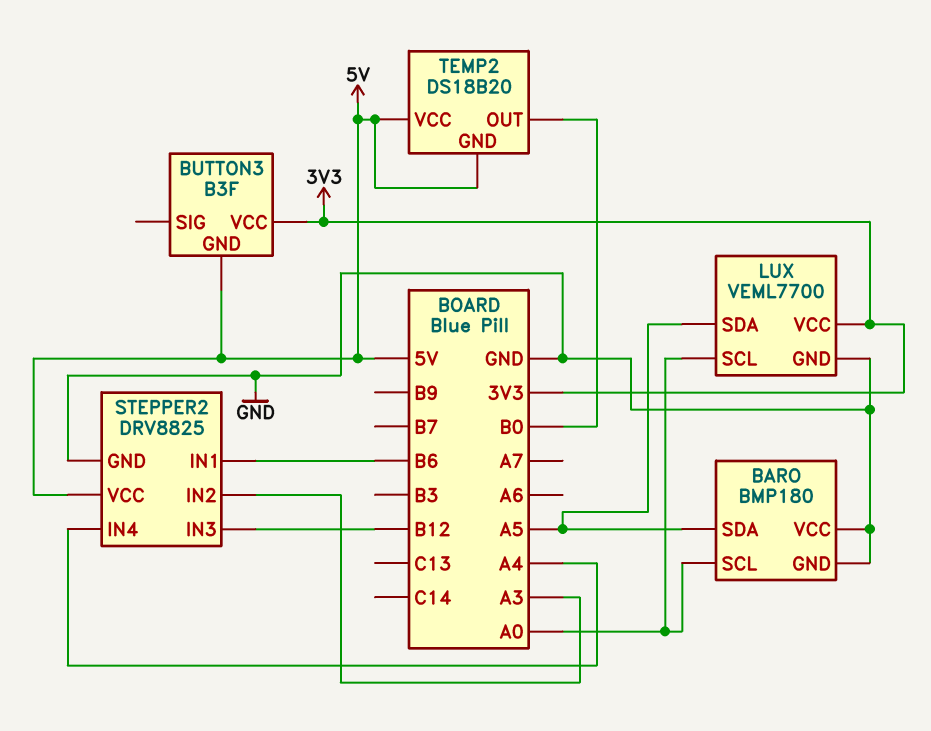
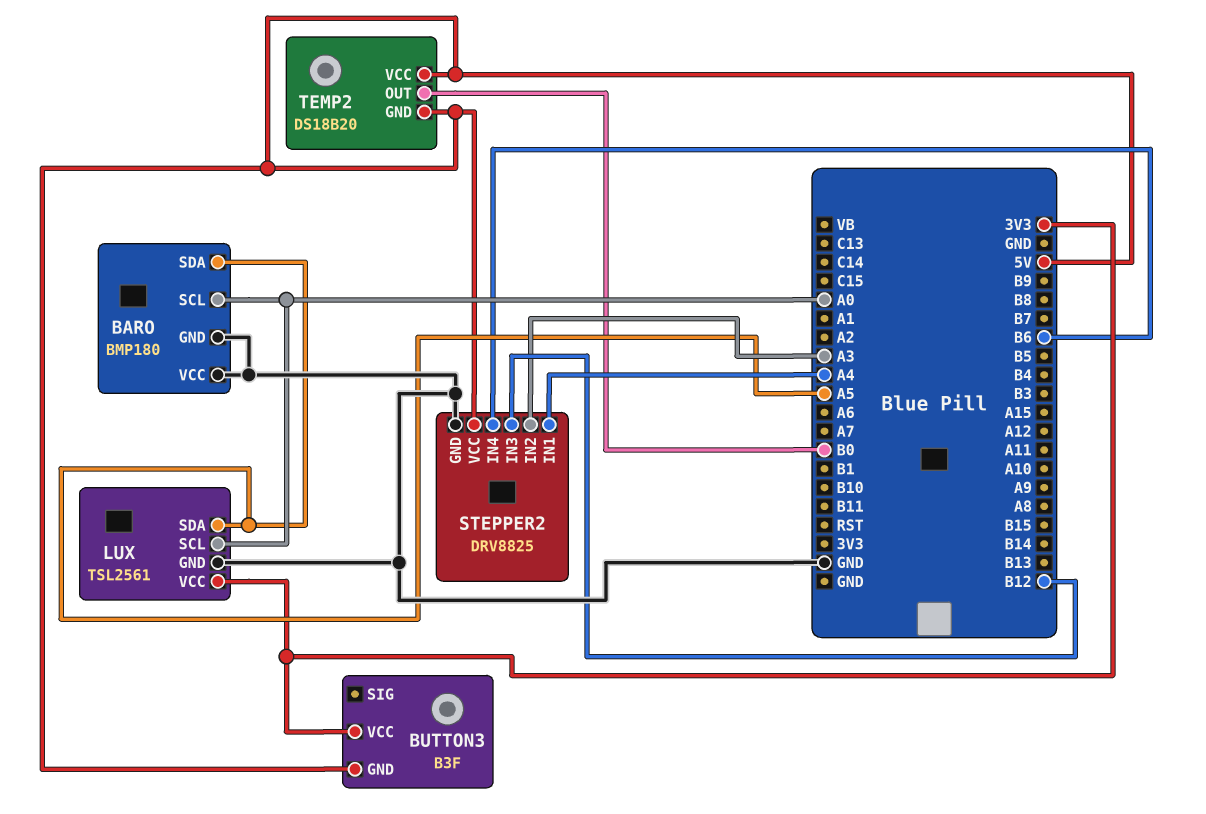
LUX: VEML7700 -> TSL2561
STEPPER2 pin IN1: B6 -> A4
STEPPER2 pin IN4: A4 -> B6

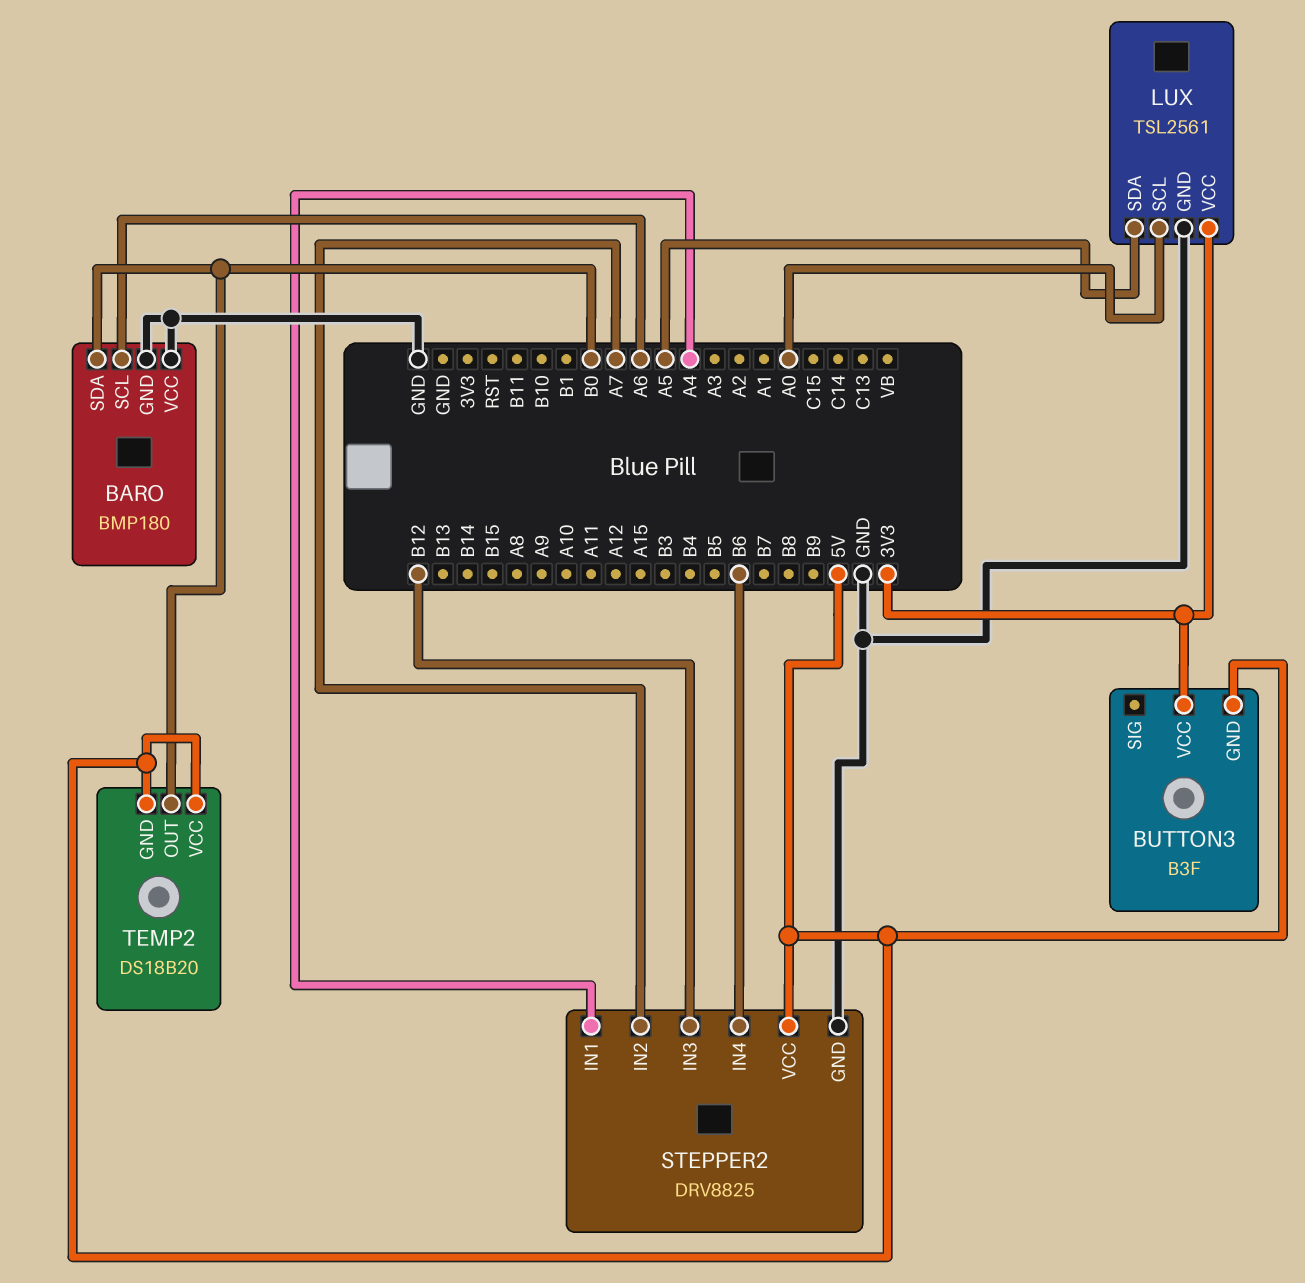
BARO pin SCL: A0 -> A6
BARO pin SDA: A5 -> B0
STEPPER2 pin IN2: A3 -> A7

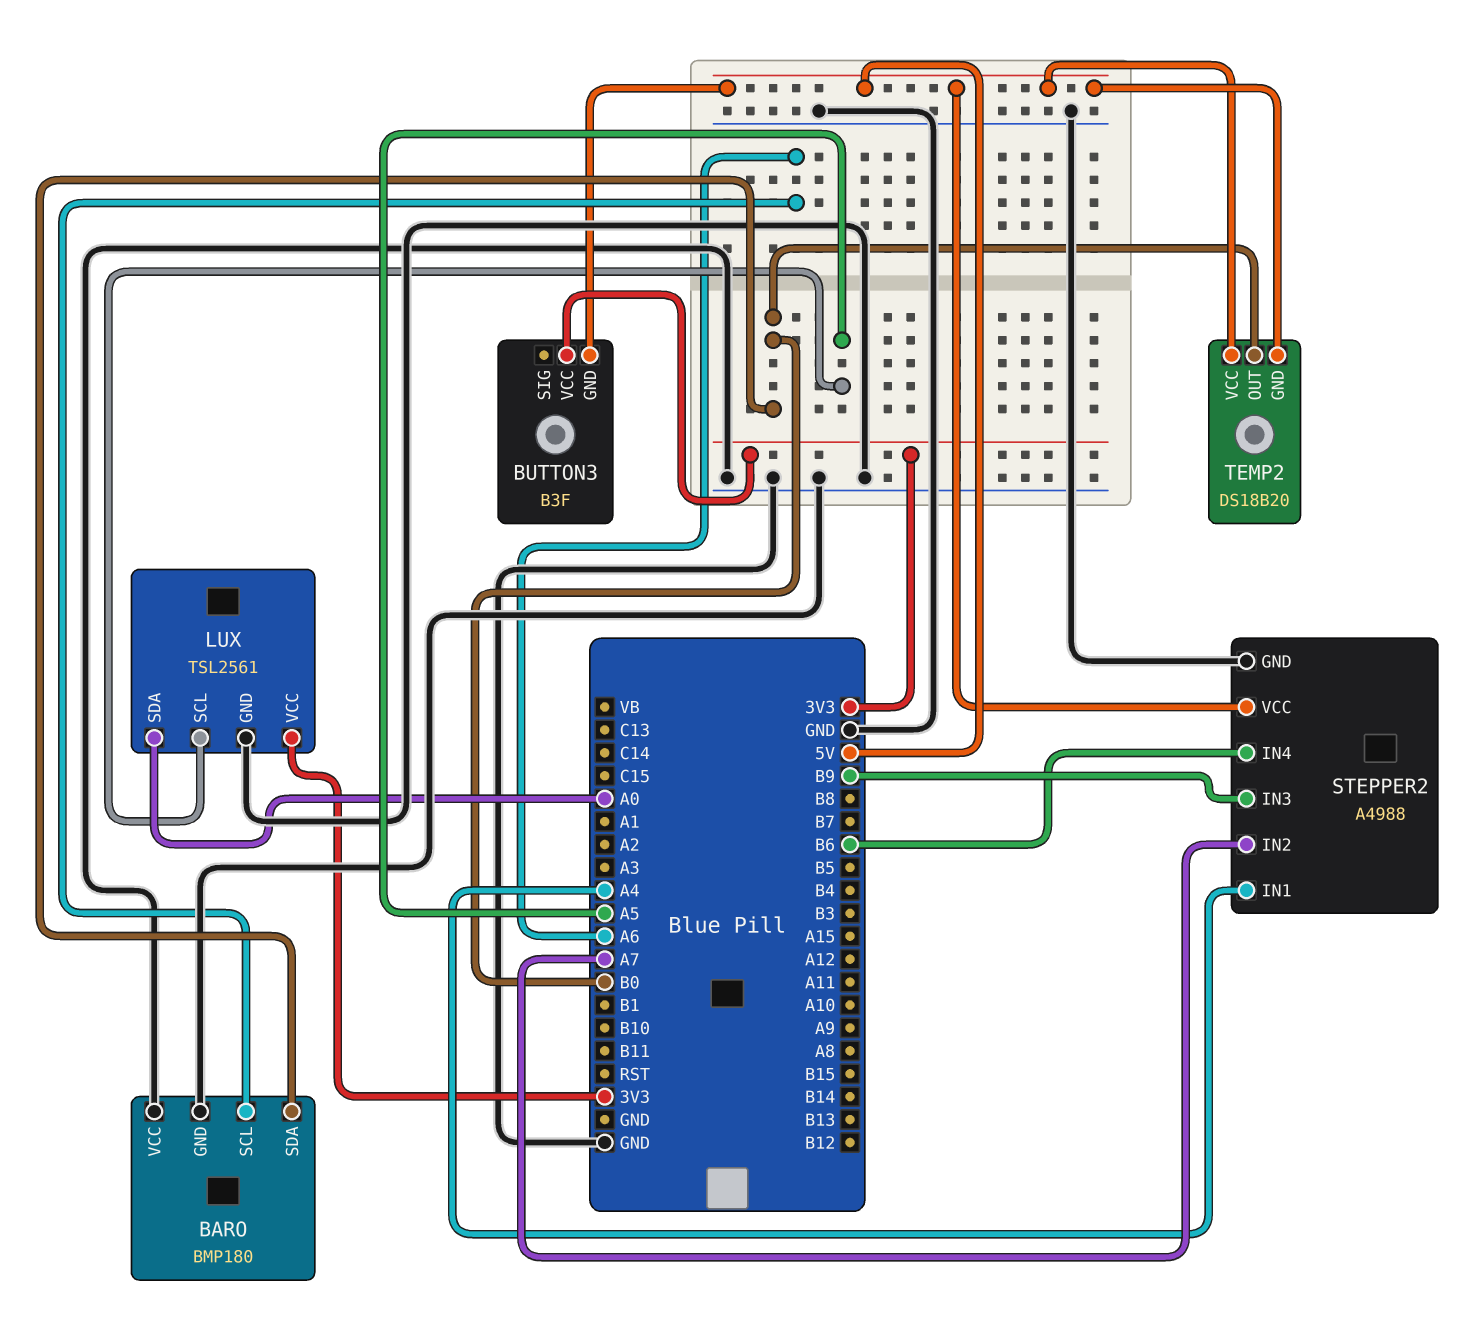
LUX pin SCL: A0 -> A5
LUX pin SDA: A5 -> A0
STEPPER2: DRV8825 -> A4988
STEPPER2 pin IN3: B12 -> B9

